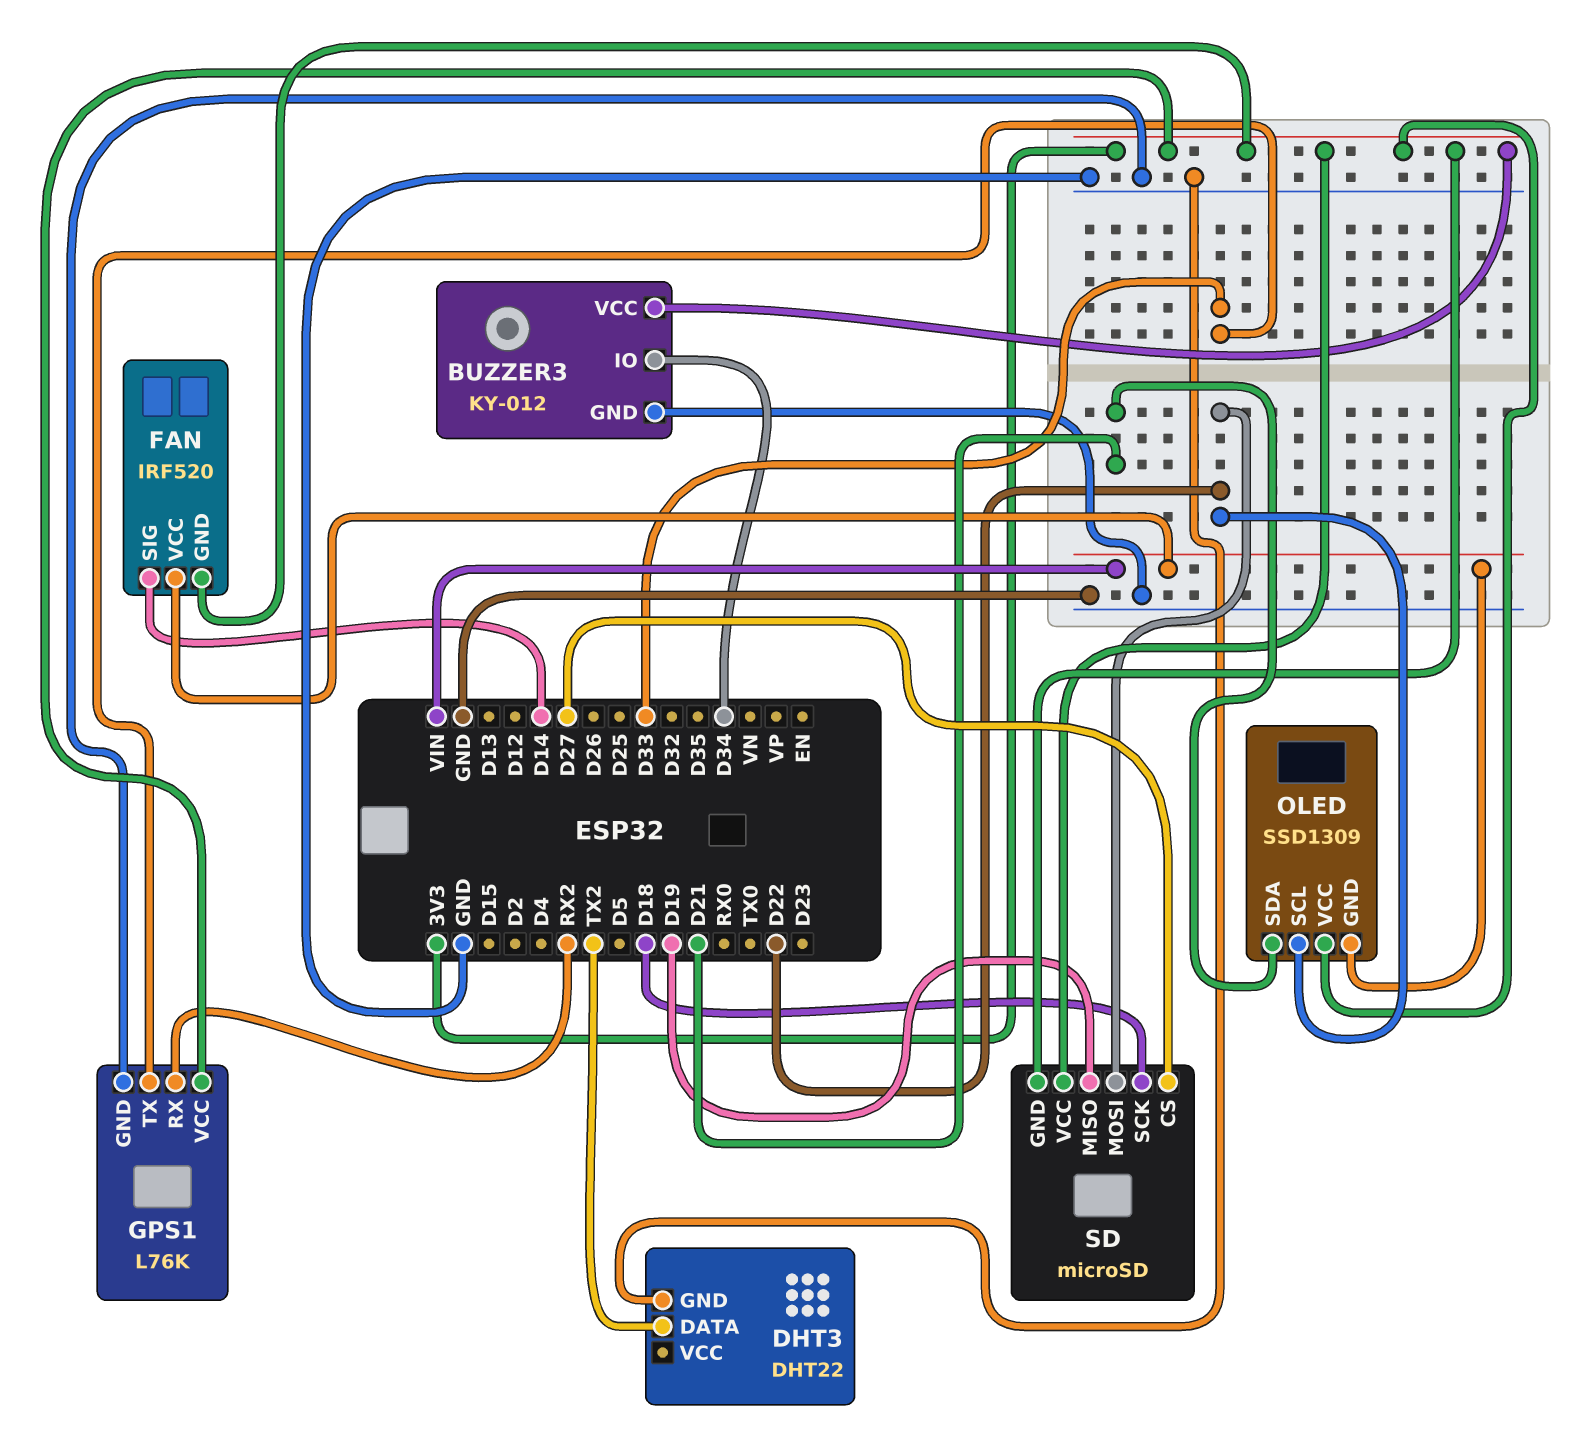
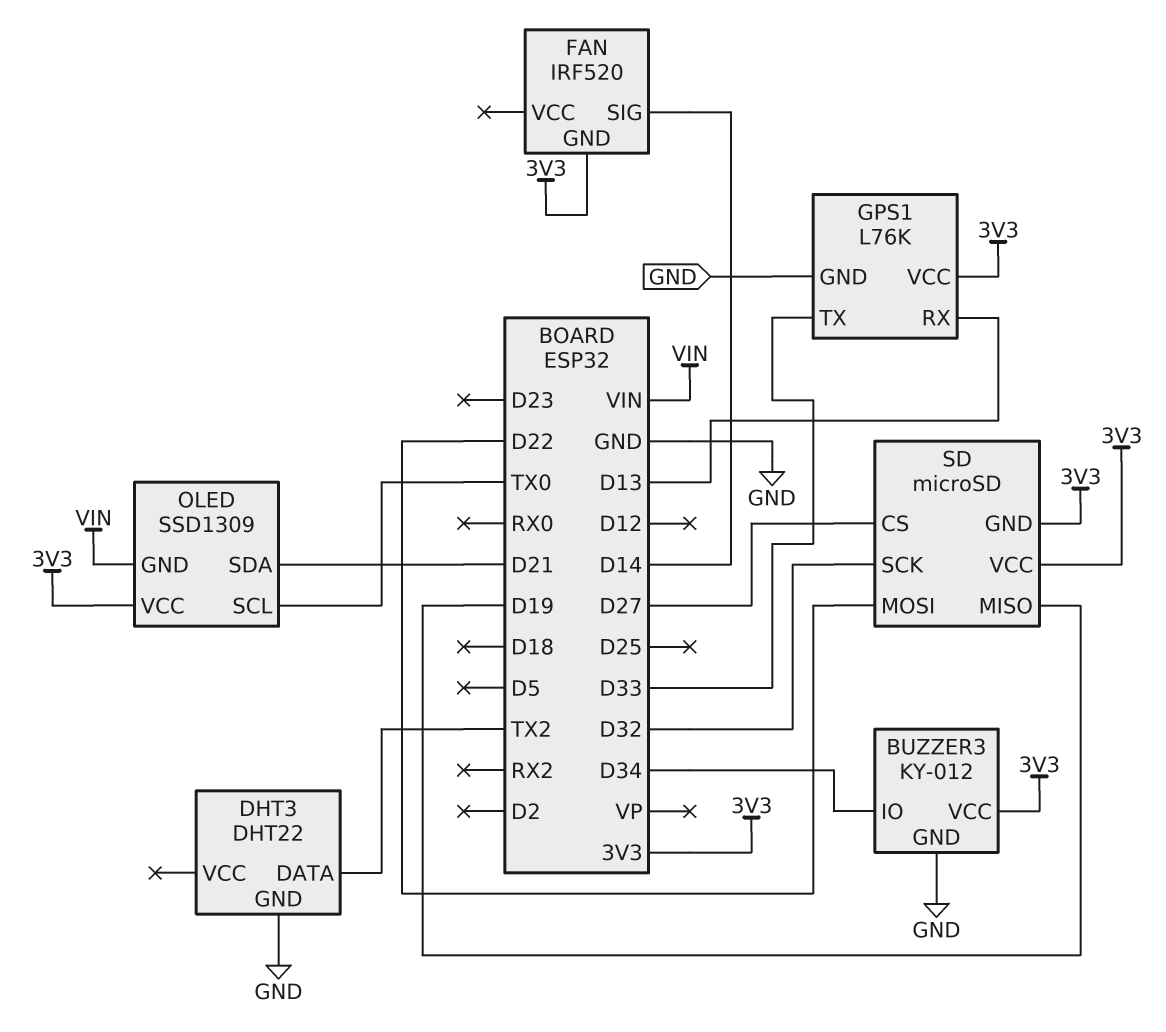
FAN pin VCC: VIN -> none
GPS1 pin RX: RX2 -> D13
OLED pin SCL: D22 -> TX0
SD pin SCK: D18 -> D32

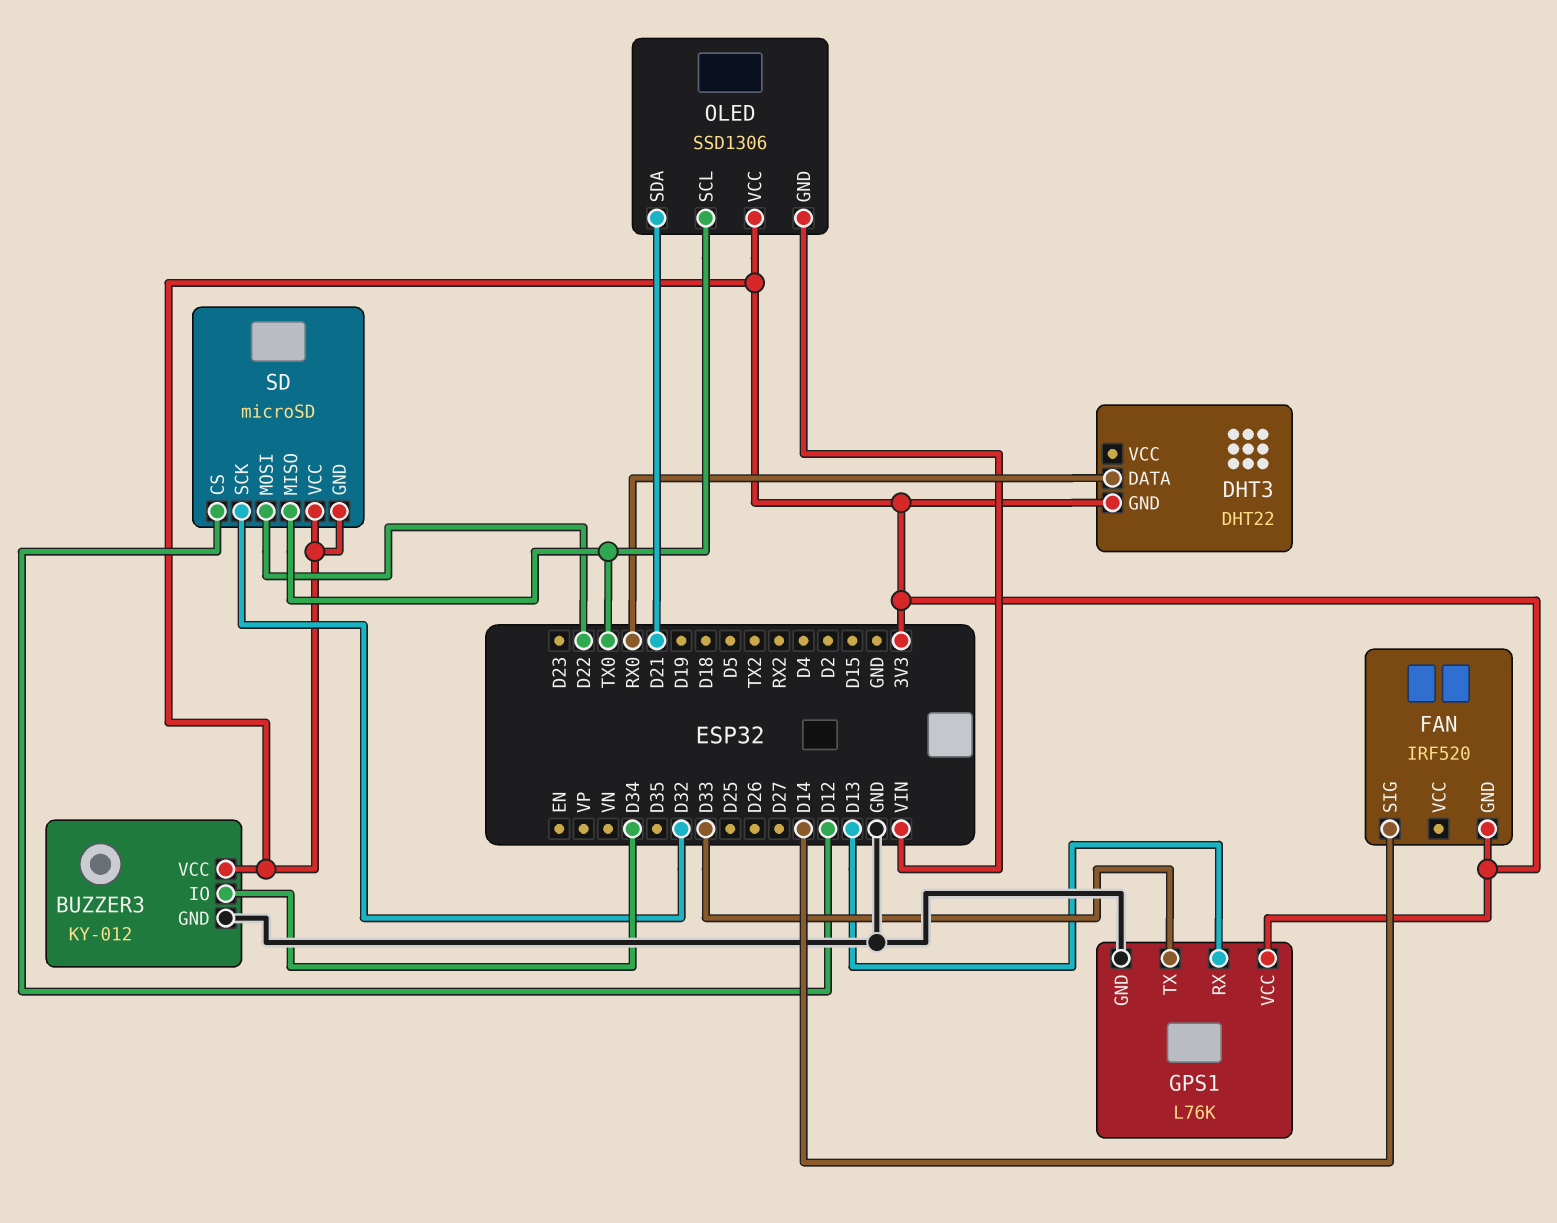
DHT3 pin DATA: TX2 -> RX0
DHT3 pin GND: GND -> 3V3
OLED: SSD1309 -> SSD1306
SD pin CS: D27 -> D12
SD pin MISO: D19 -> TX0

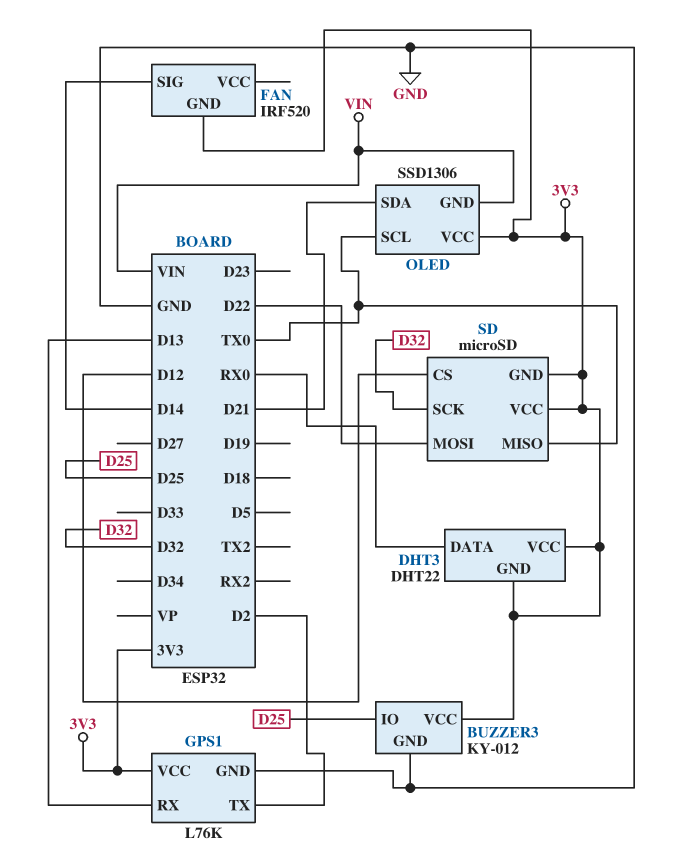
BUZZER3 pin IO: D34 -> D25
DHT3 pin VCC: none -> 3V3
GPS1 pin TX: D33 -> D2

